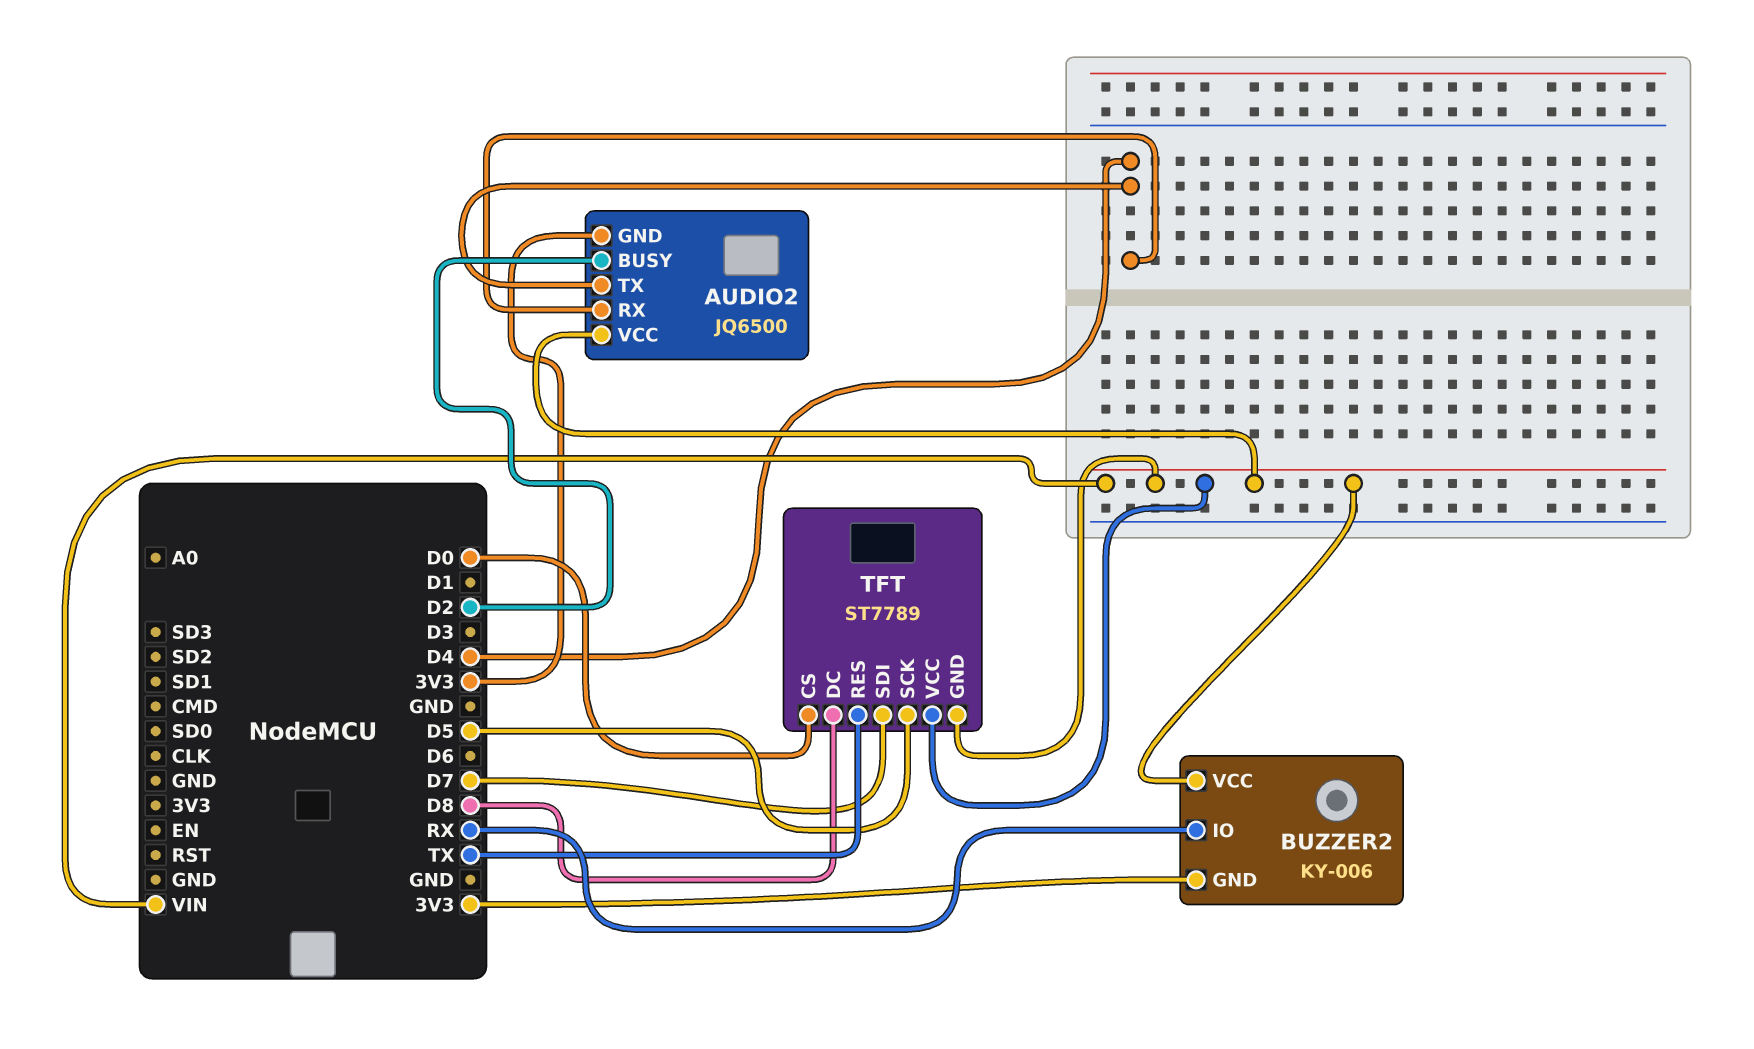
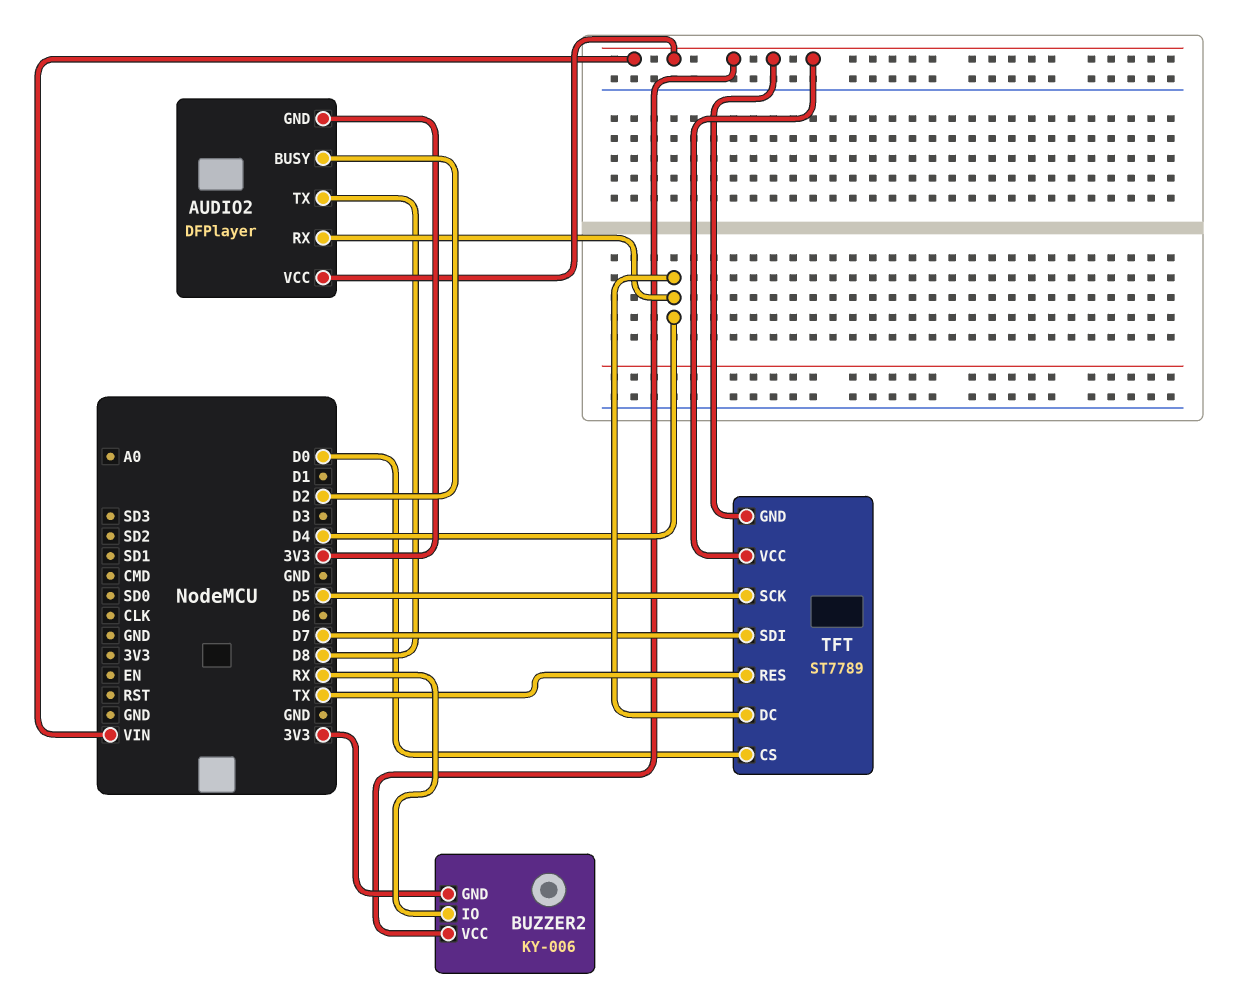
AUDIO2: JQ6500 -> DFPlayer
AUDIO2 pin TX: D4 -> D8
TFT pin DC: D8 -> D4

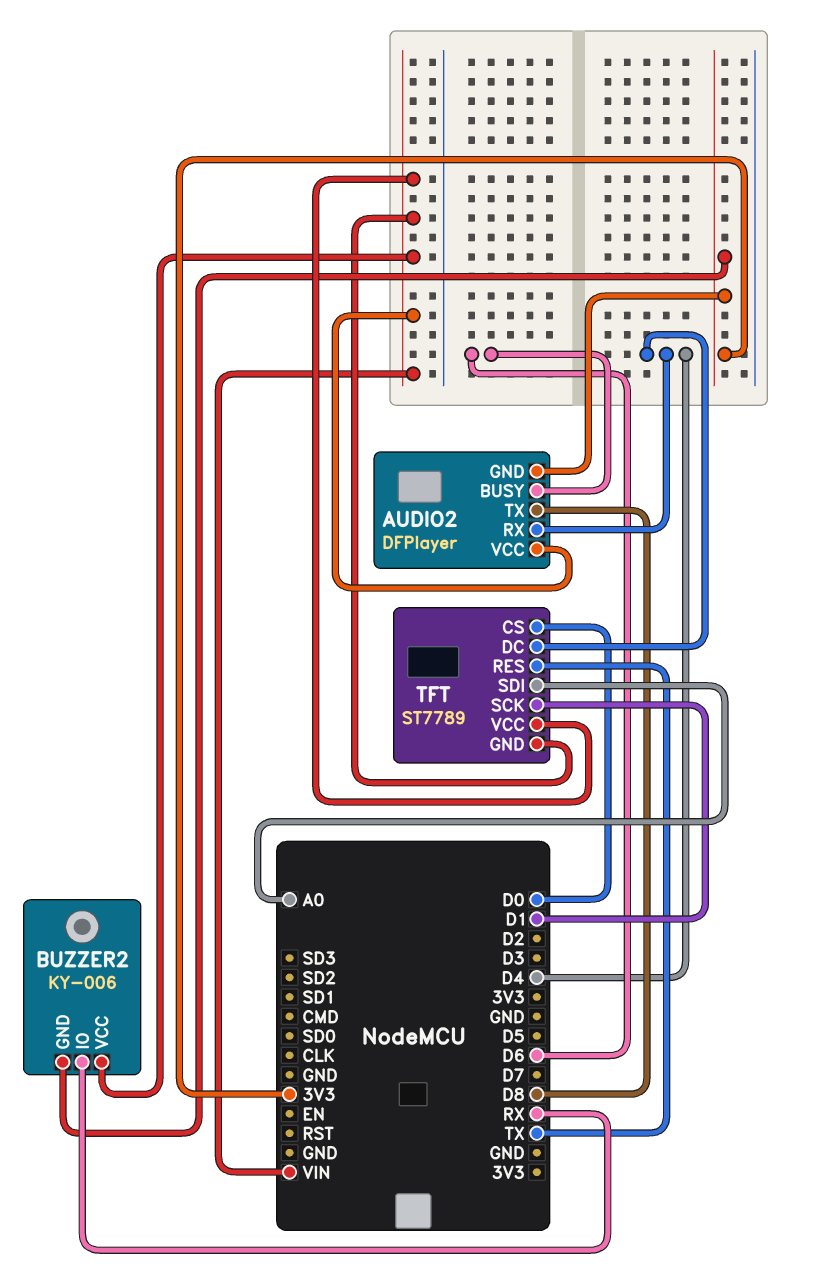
AUDIO2 pin BUSY: D2 -> D6
TFT pin SCK: D5 -> D1
TFT pin SDI: D7 -> A0

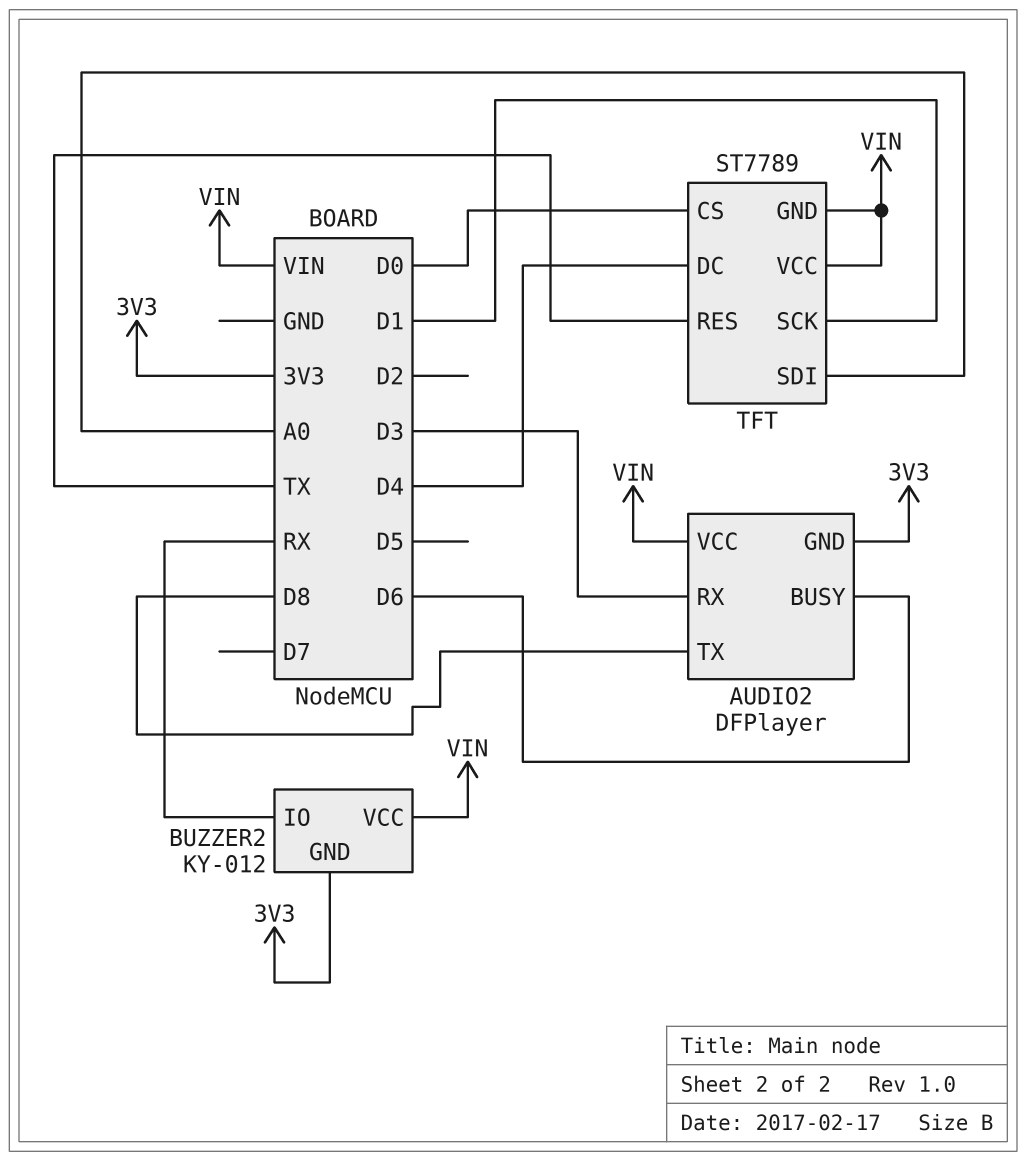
AUDIO2 pin RX: D4 -> D3
BUZZER2: KY-006 -> KY-012

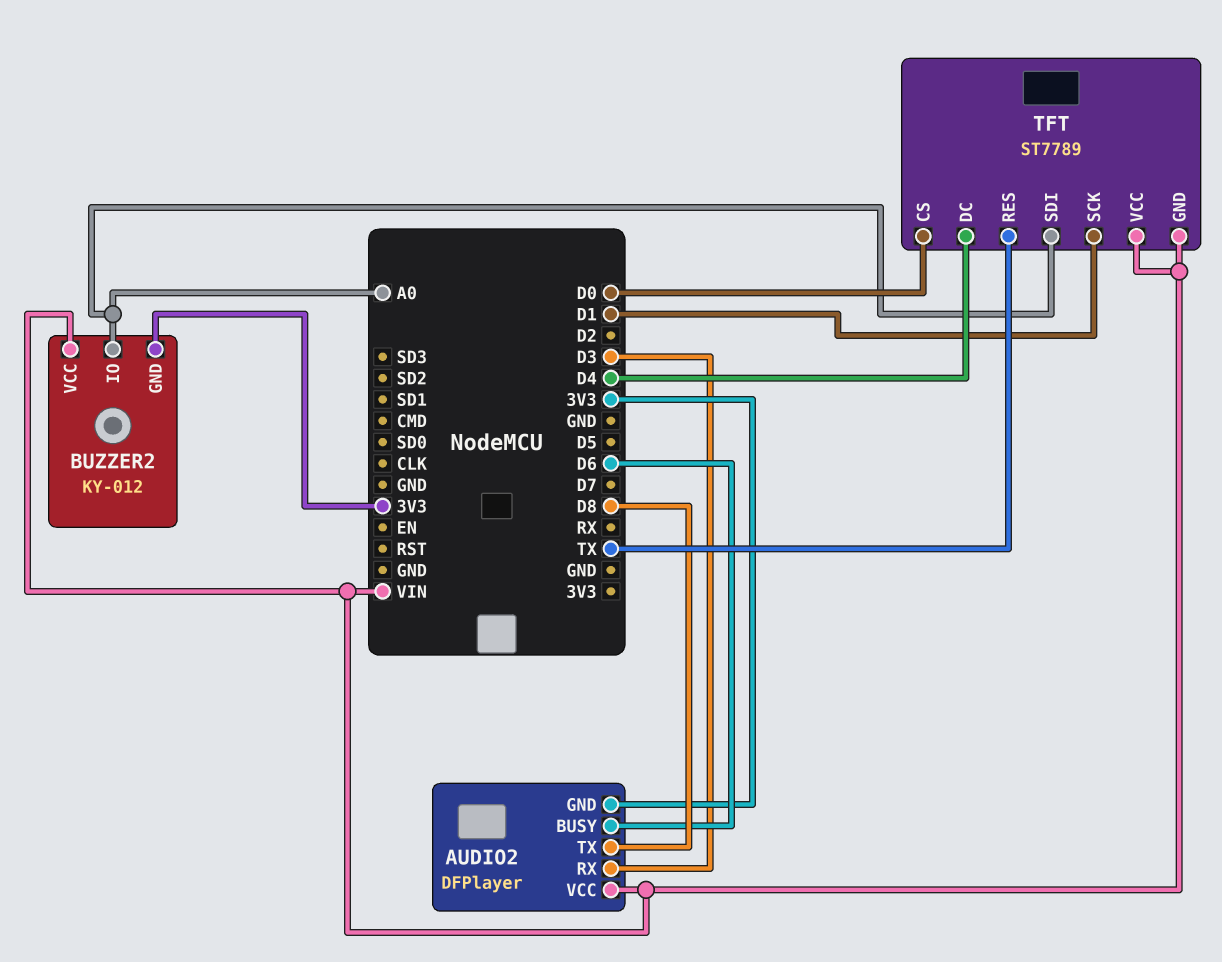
BUZZER2 pin IO: RX -> A0

